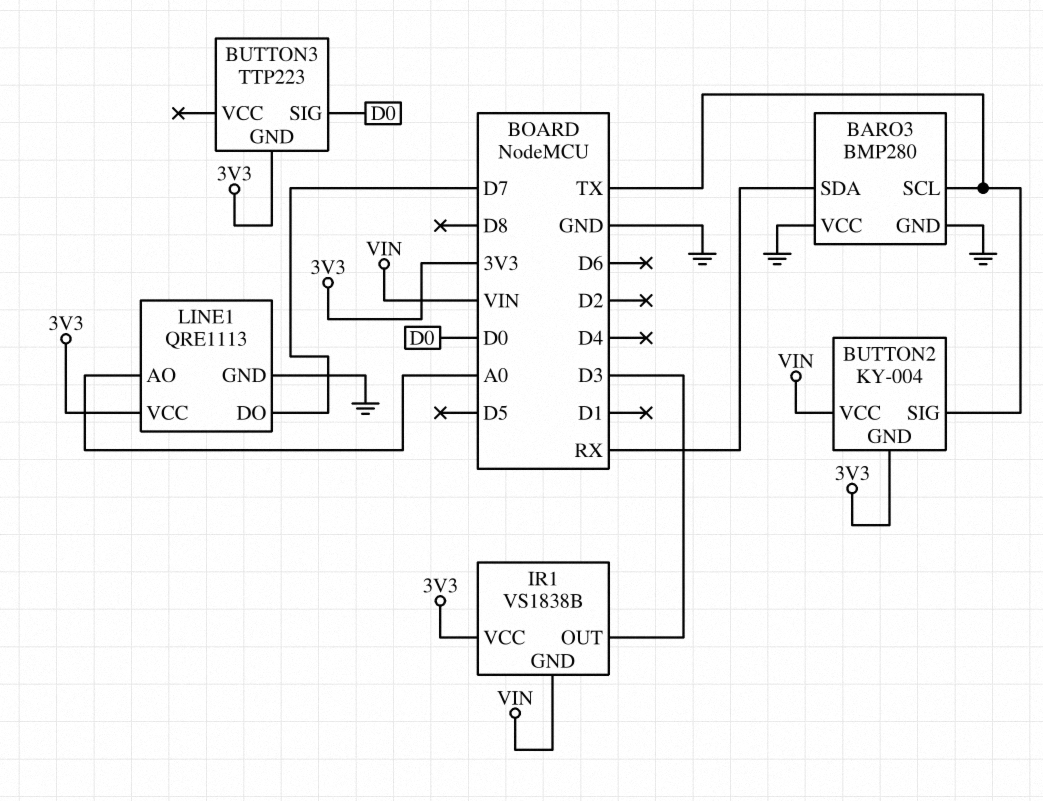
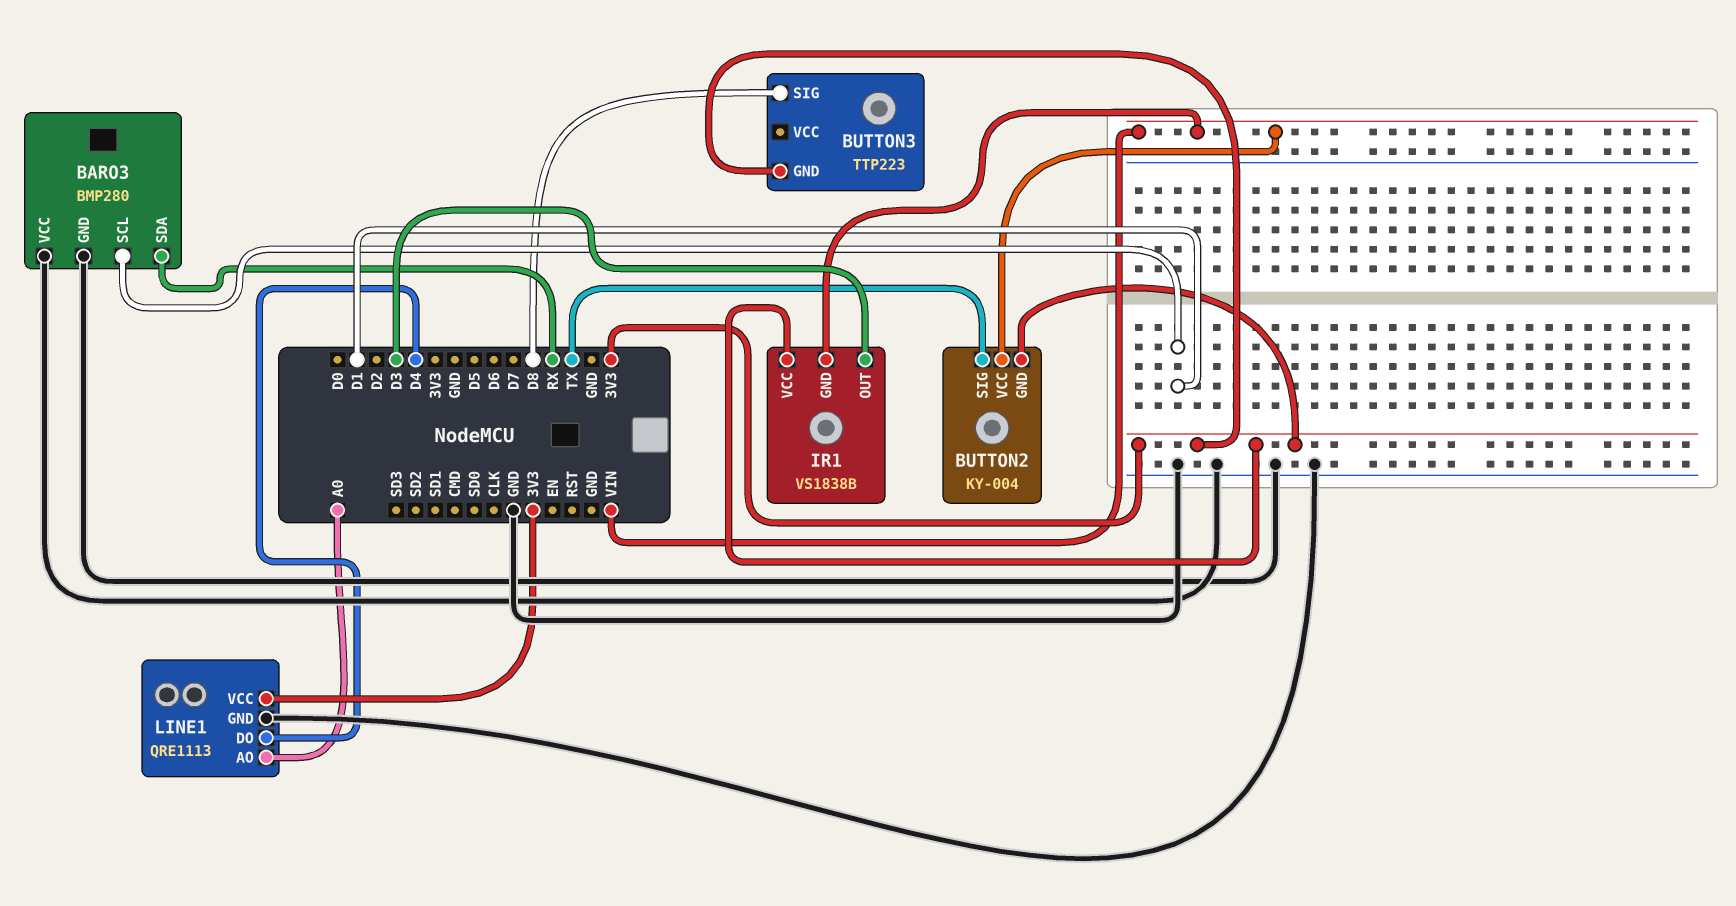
BARO3 pin SCL: TX -> D1
BUTTON3 pin SIG: D0 -> D8
LINE1 pin DO: D7 -> D4

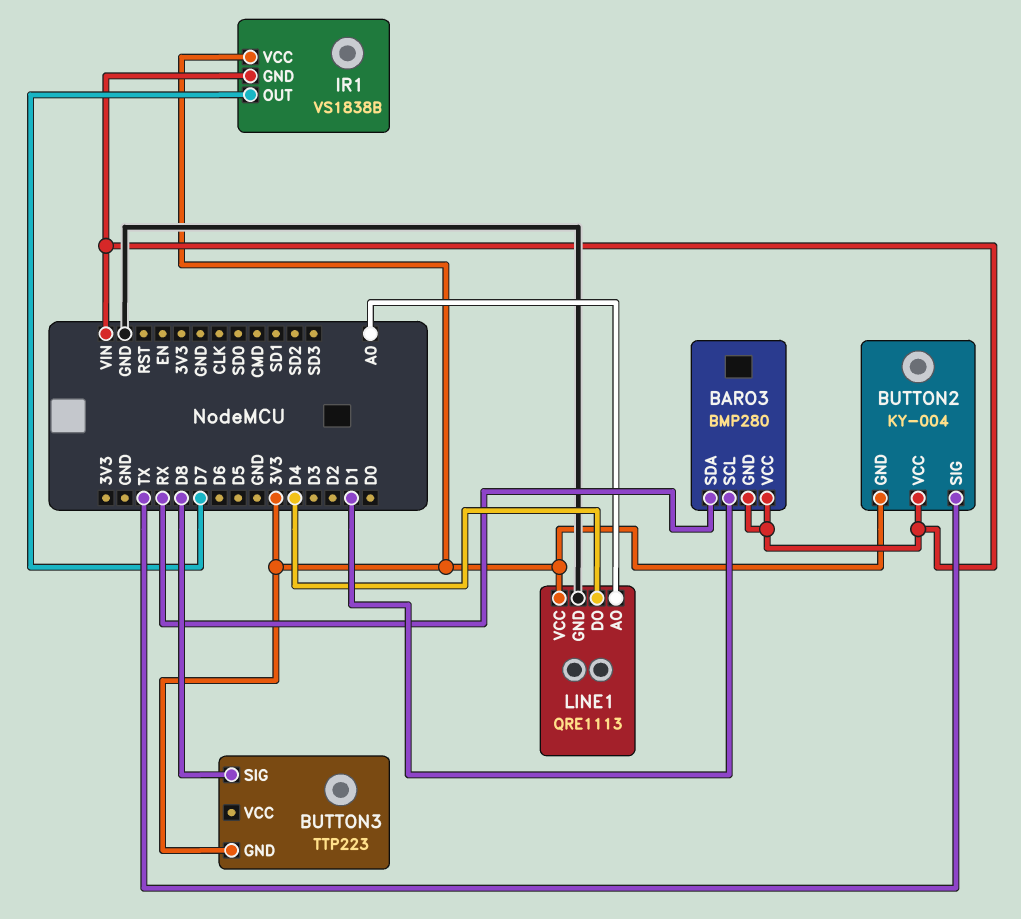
BARO3 pin GND: GND -> VIN
BARO3 pin VCC: GND -> VIN
IR1 pin OUT: D3 -> D7

